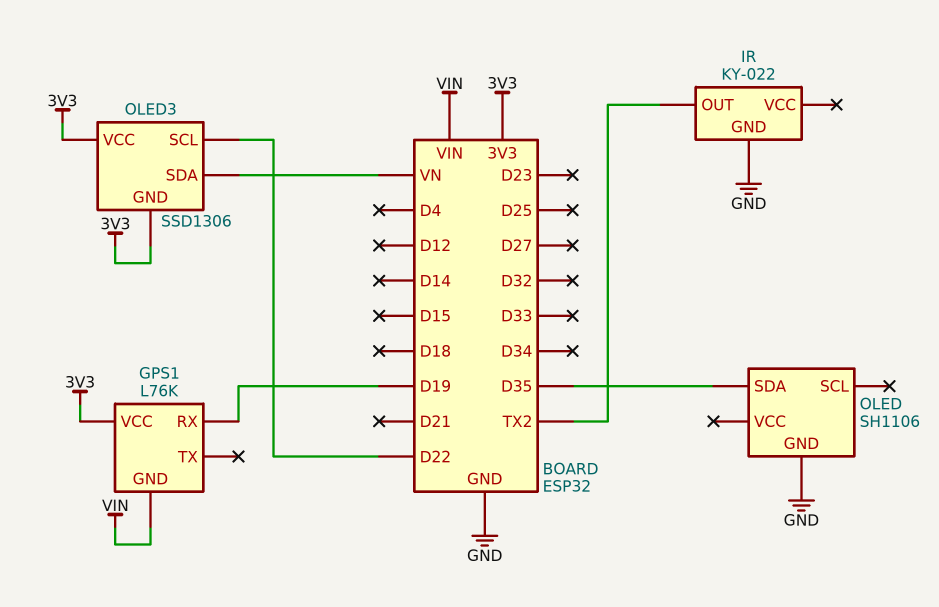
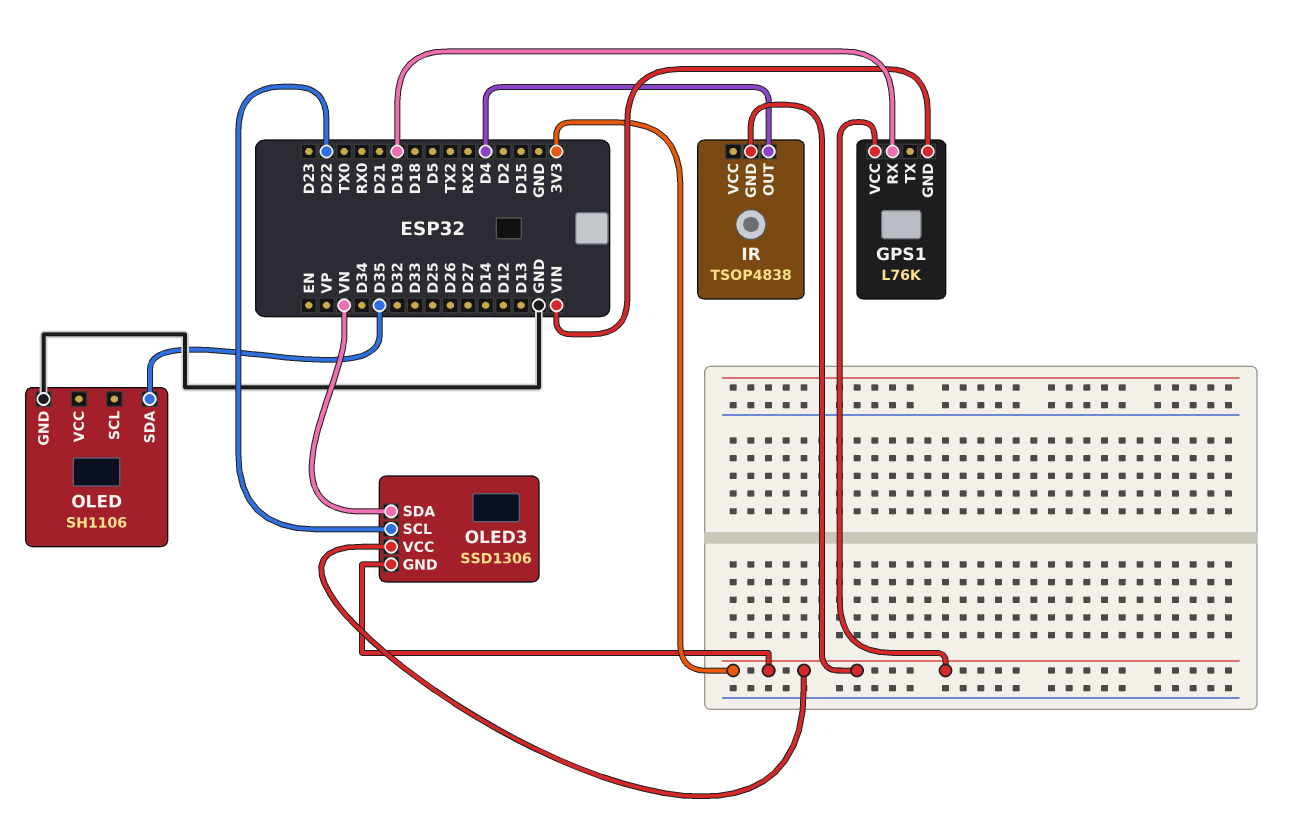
IR: KY-022 -> TSOP4838
IR pin GND: GND -> 3V3
IR pin OUT: TX2 -> D4

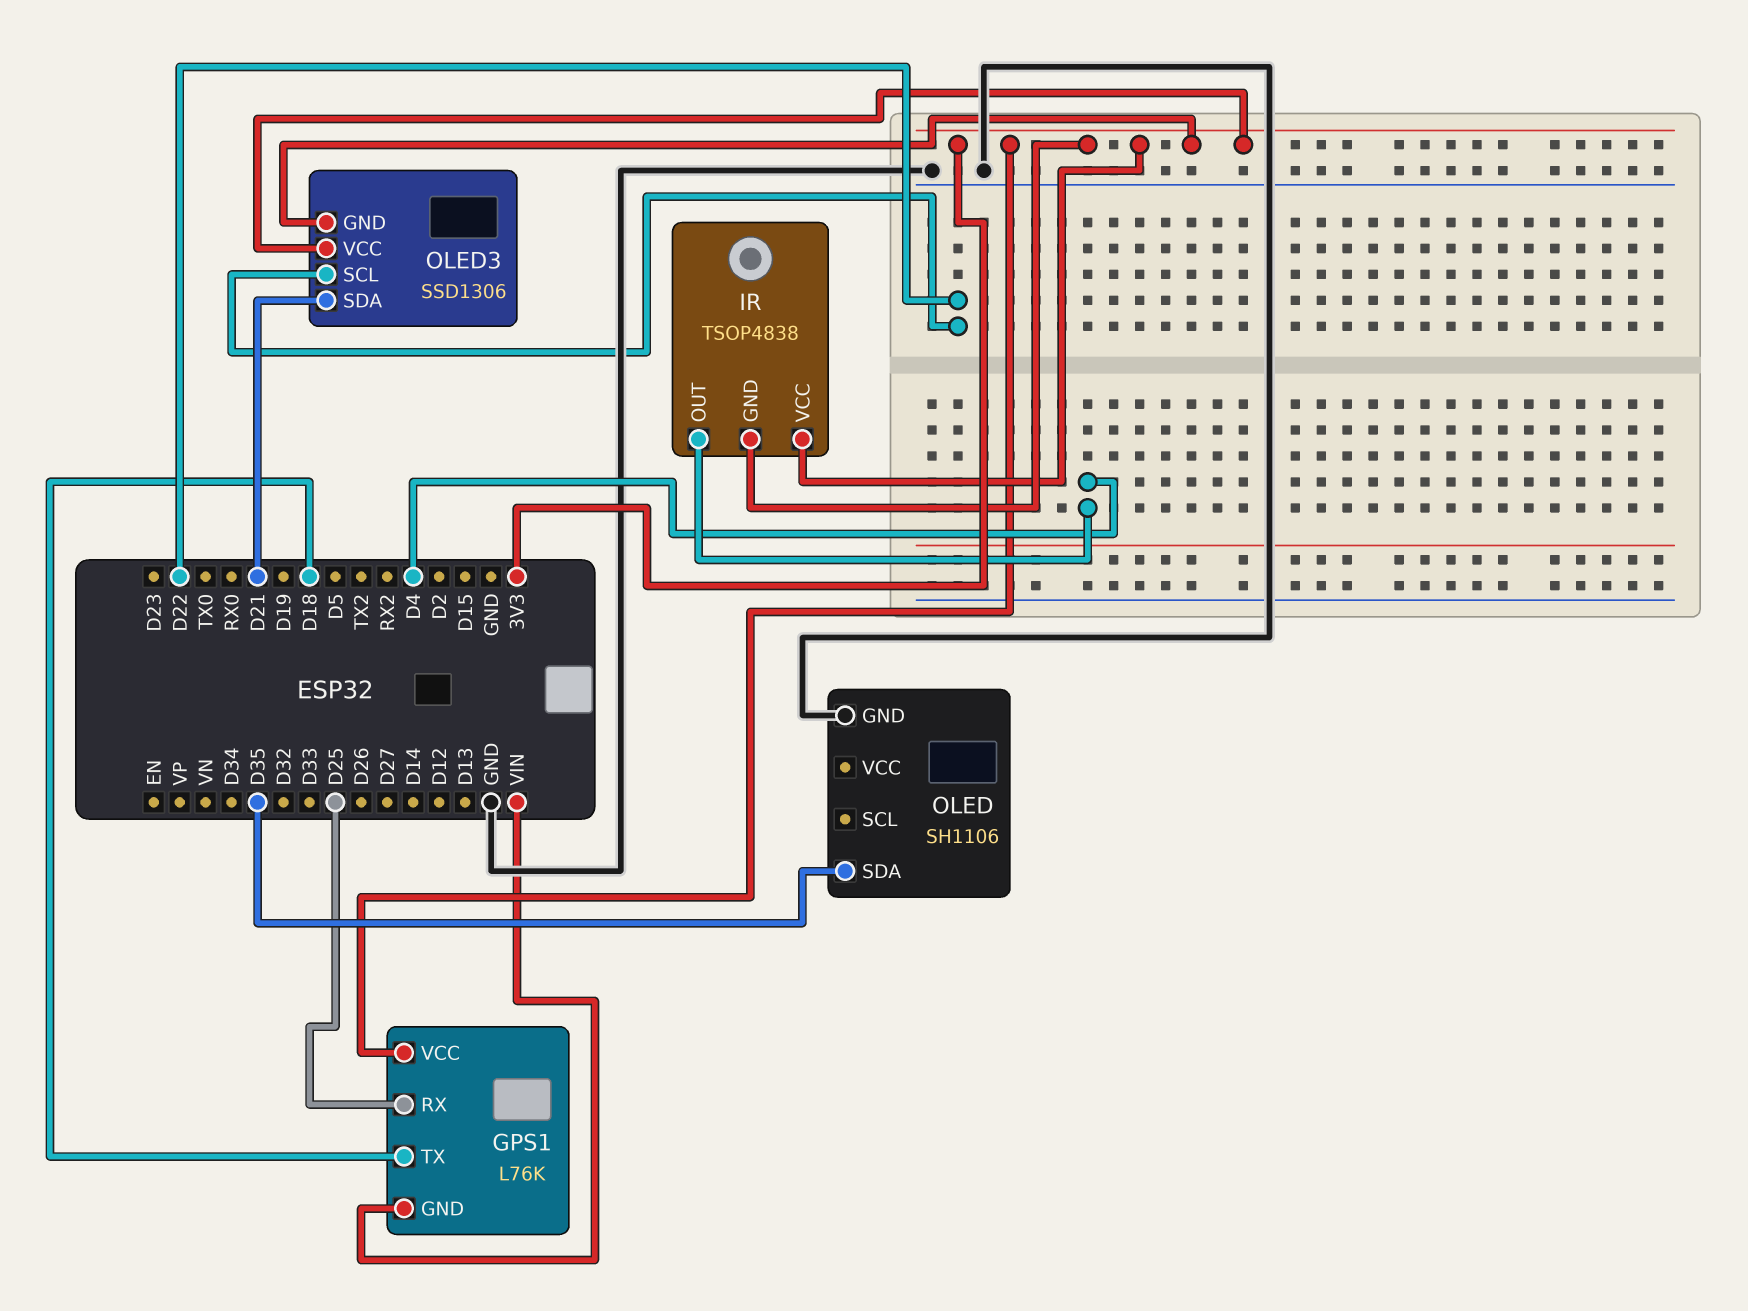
GPS1 pin RX: D19 -> D25
GPS1 pin TX: none -> D18
IR pin VCC: none -> 3V3
OLED3 pin SDA: VN -> D21

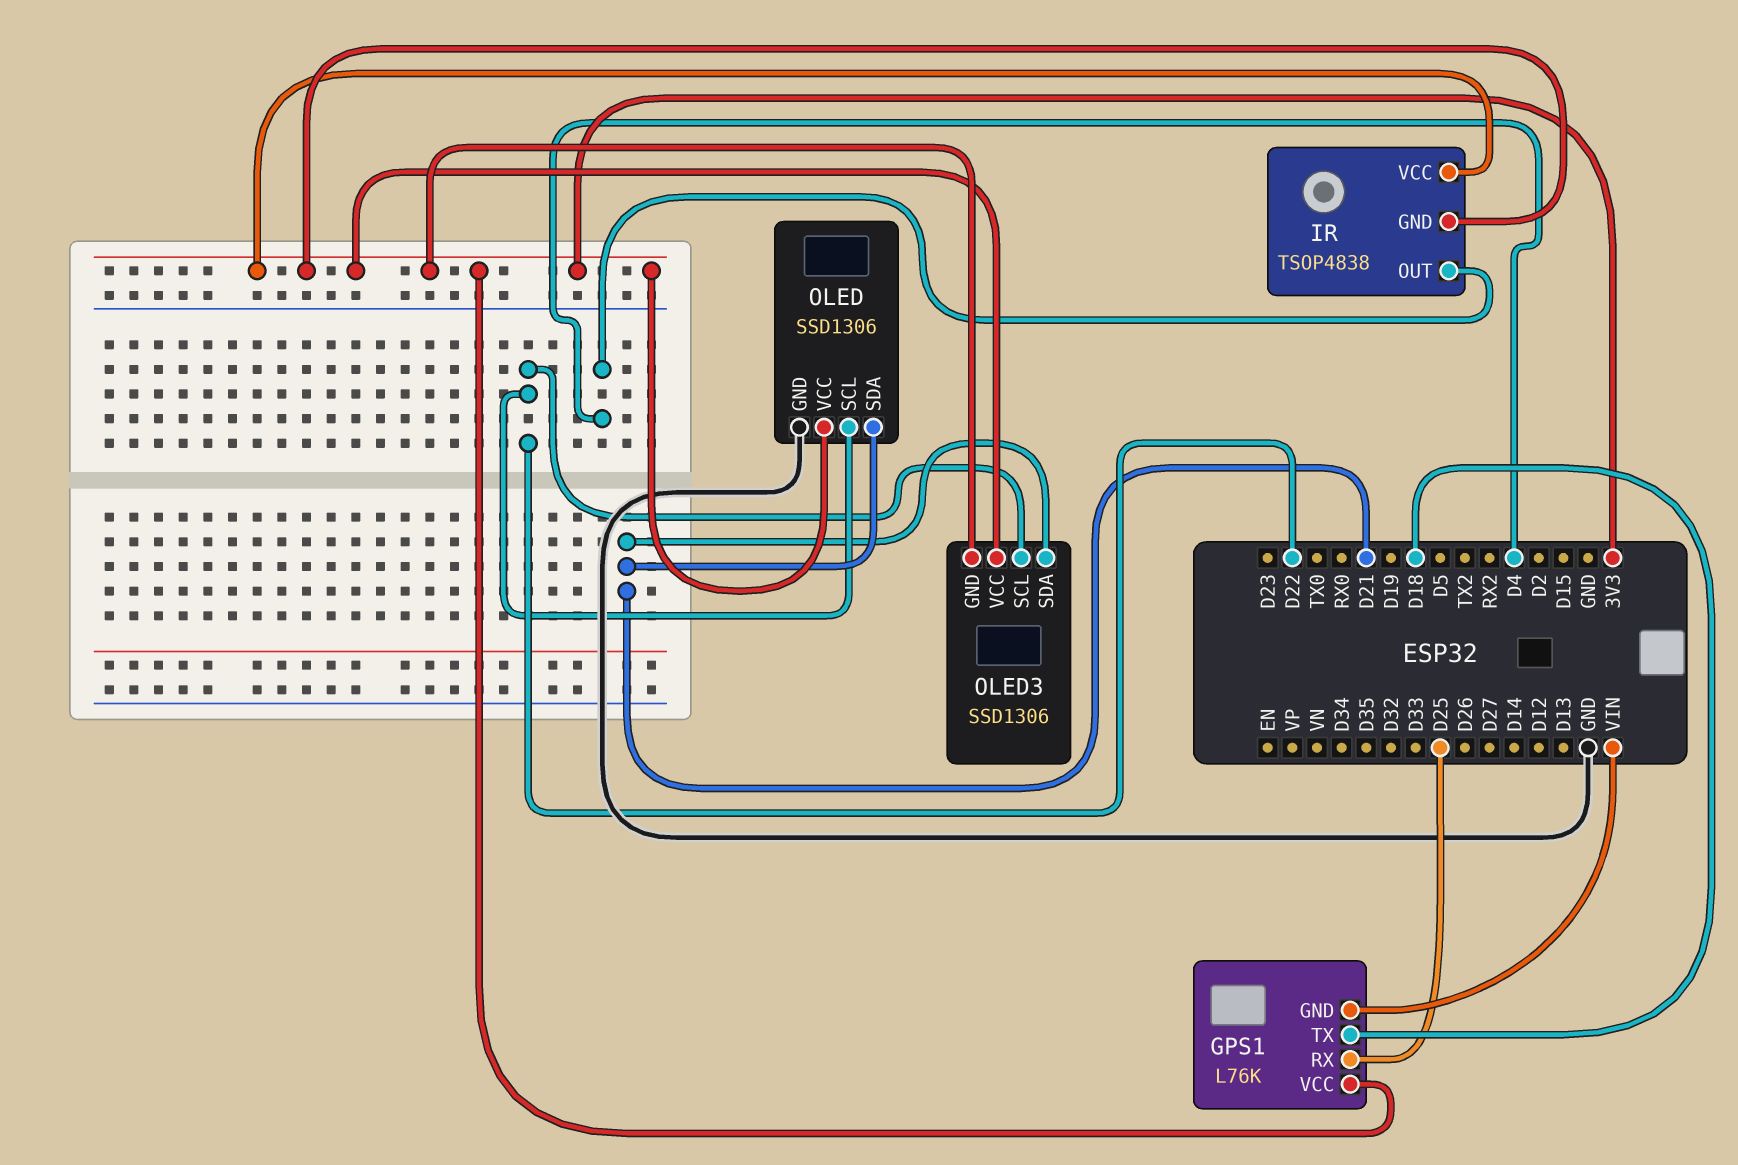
OLED: SH1106 -> SSD1306
OLED pin SCL: none -> D22
OLED pin SDA: D35 -> D21
OLED pin VCC: none -> 3V3

